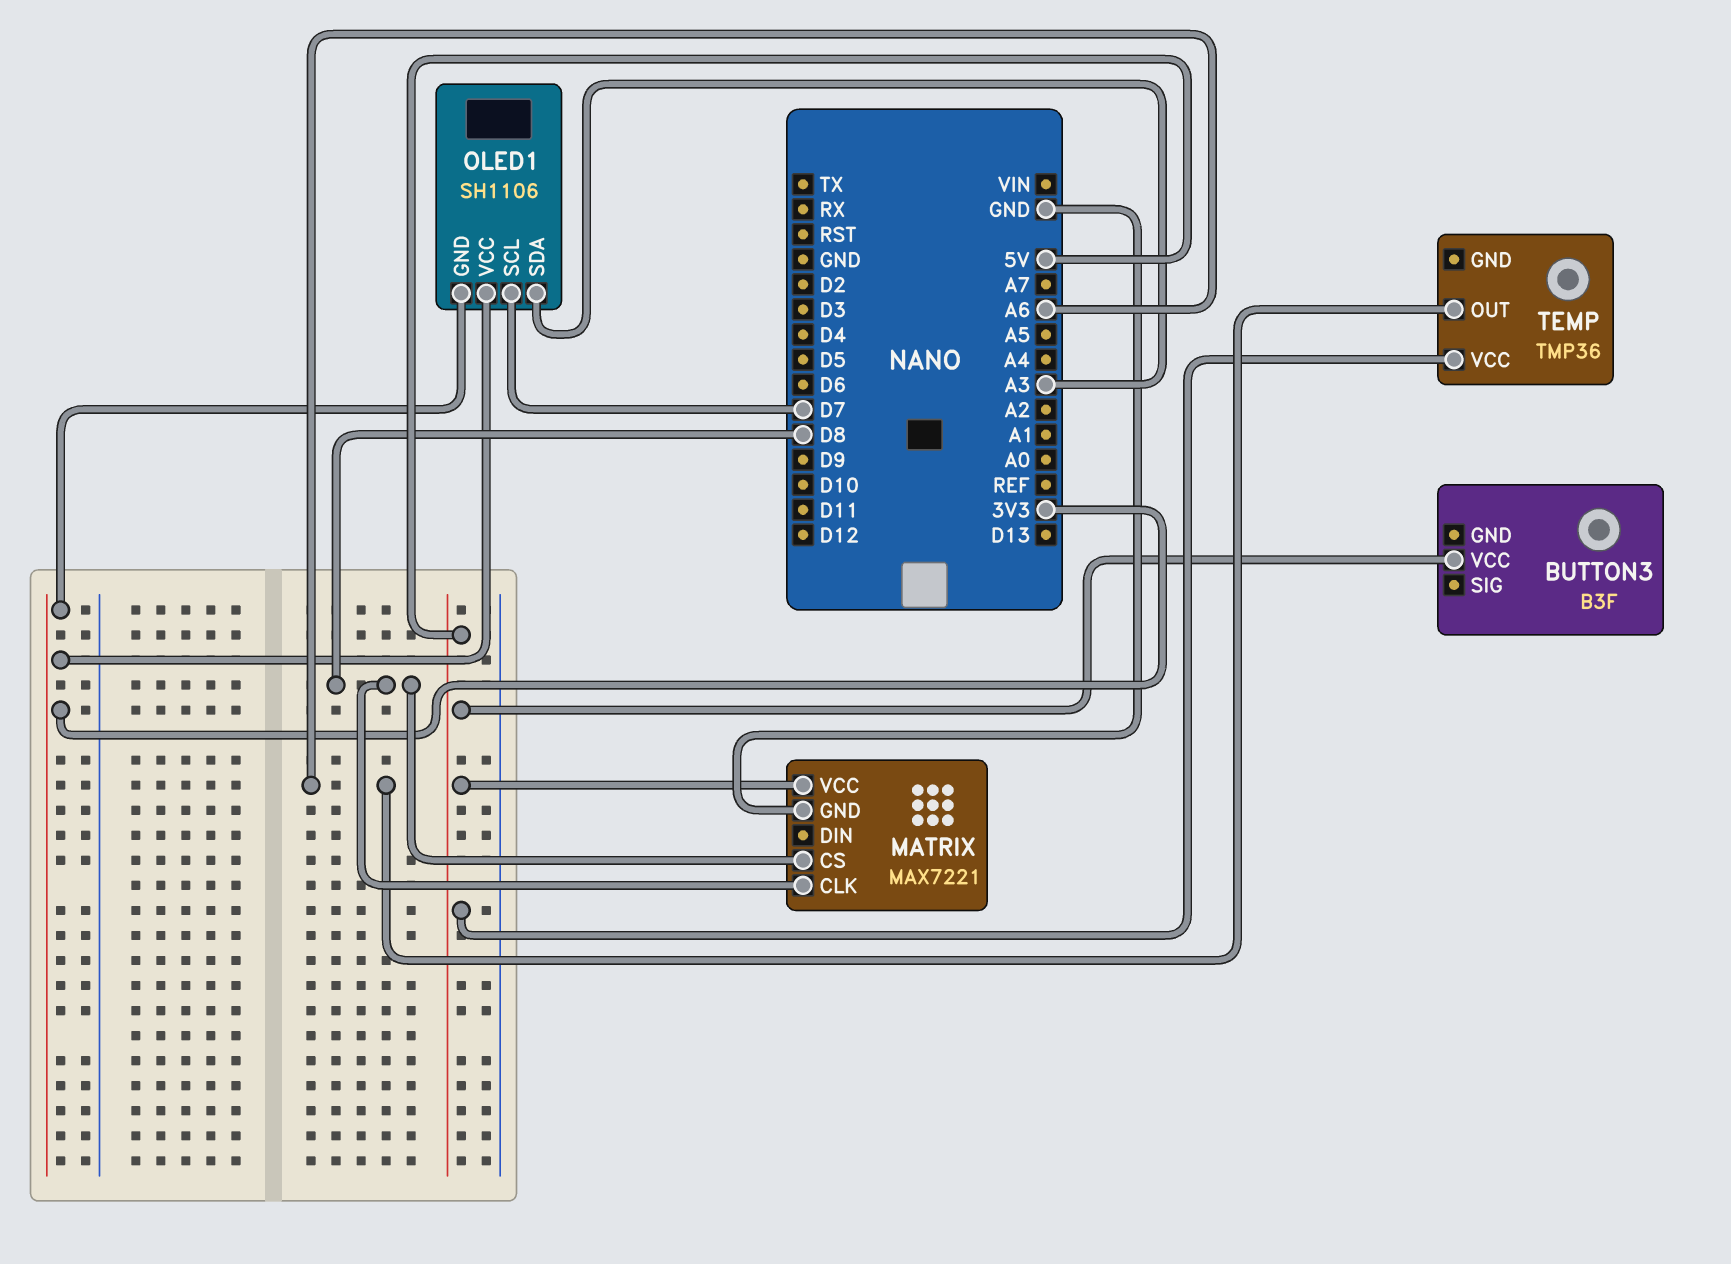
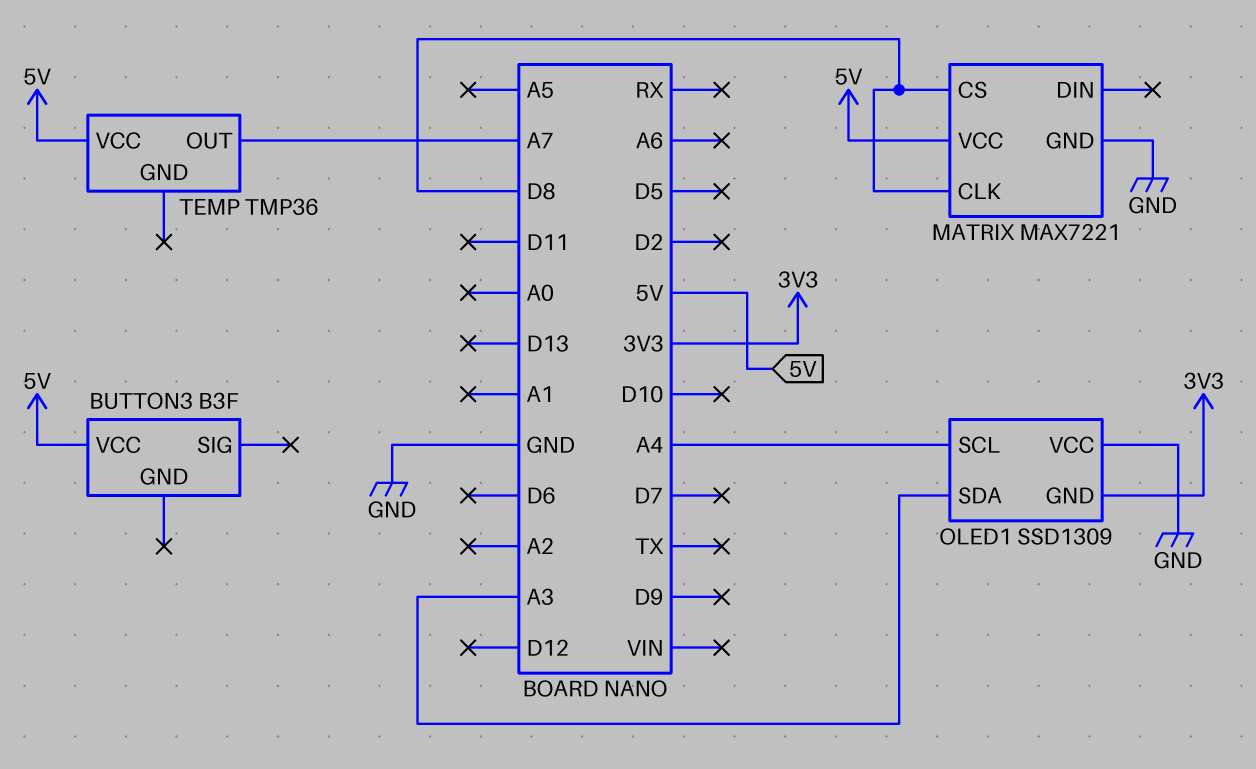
OLED1: SH1106 -> SSD1309
OLED1 pin SCL: D7 -> A4
OLED1 pin VCC: 3V3 -> GND
TEMP pin OUT: A6 -> A7

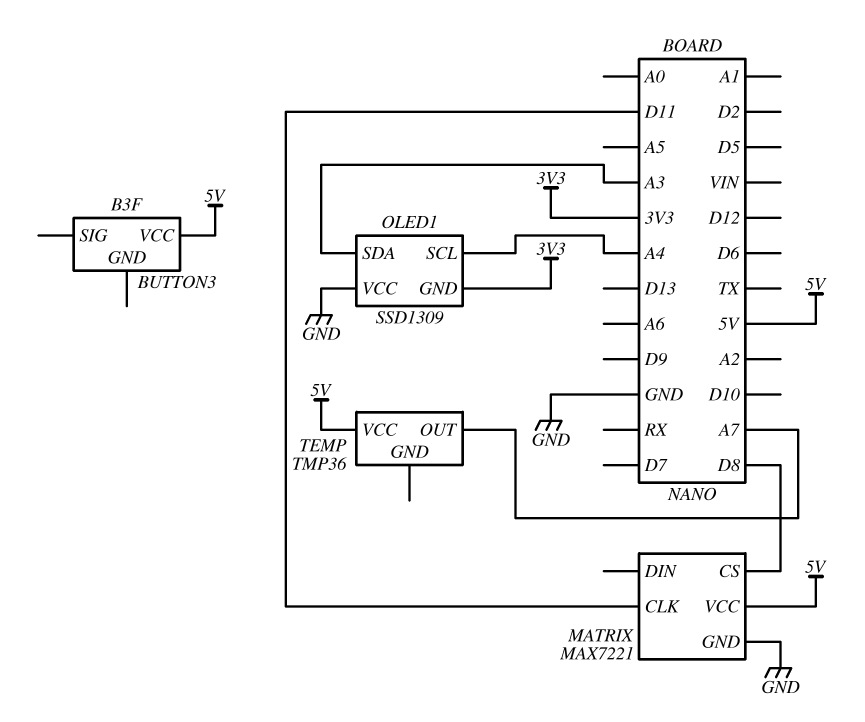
MATRIX pin CLK: D8 -> D11

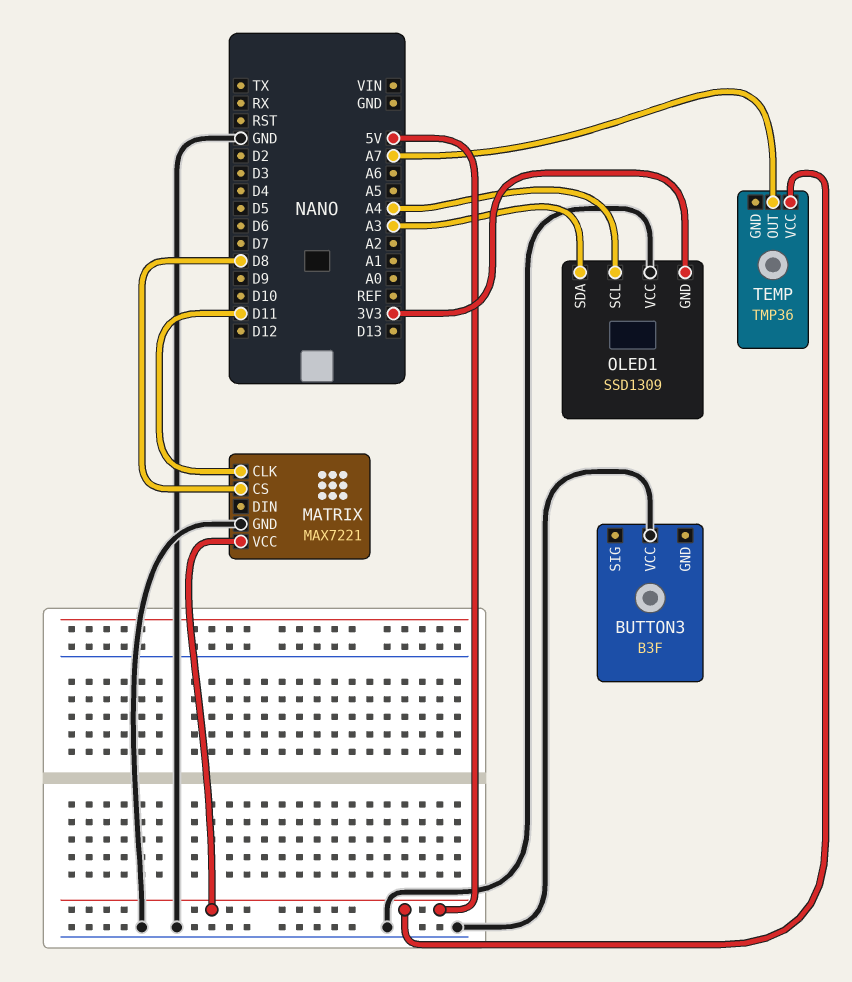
BUTTON3 pin VCC: 5V -> GND

